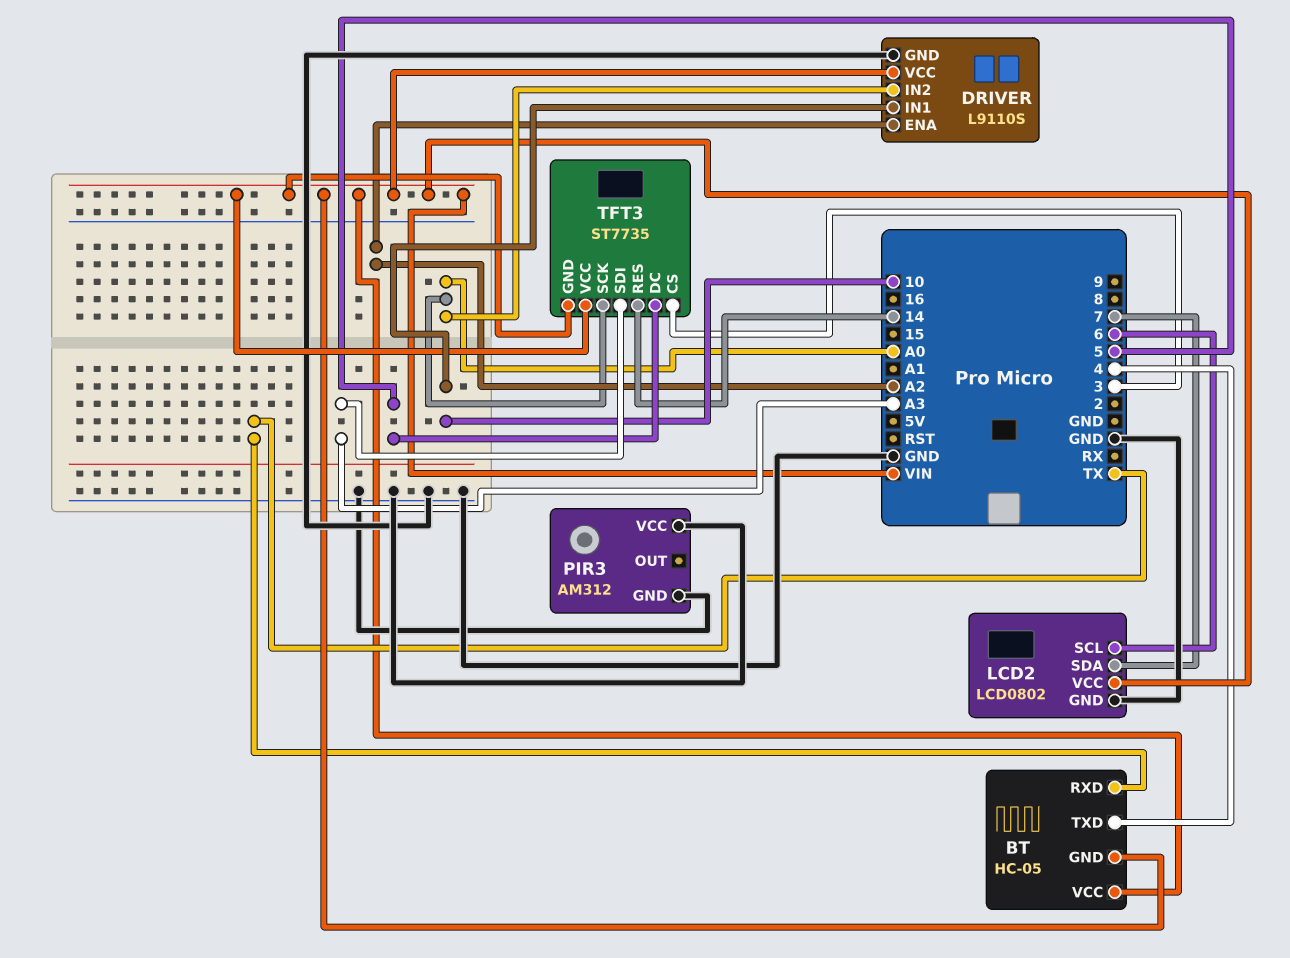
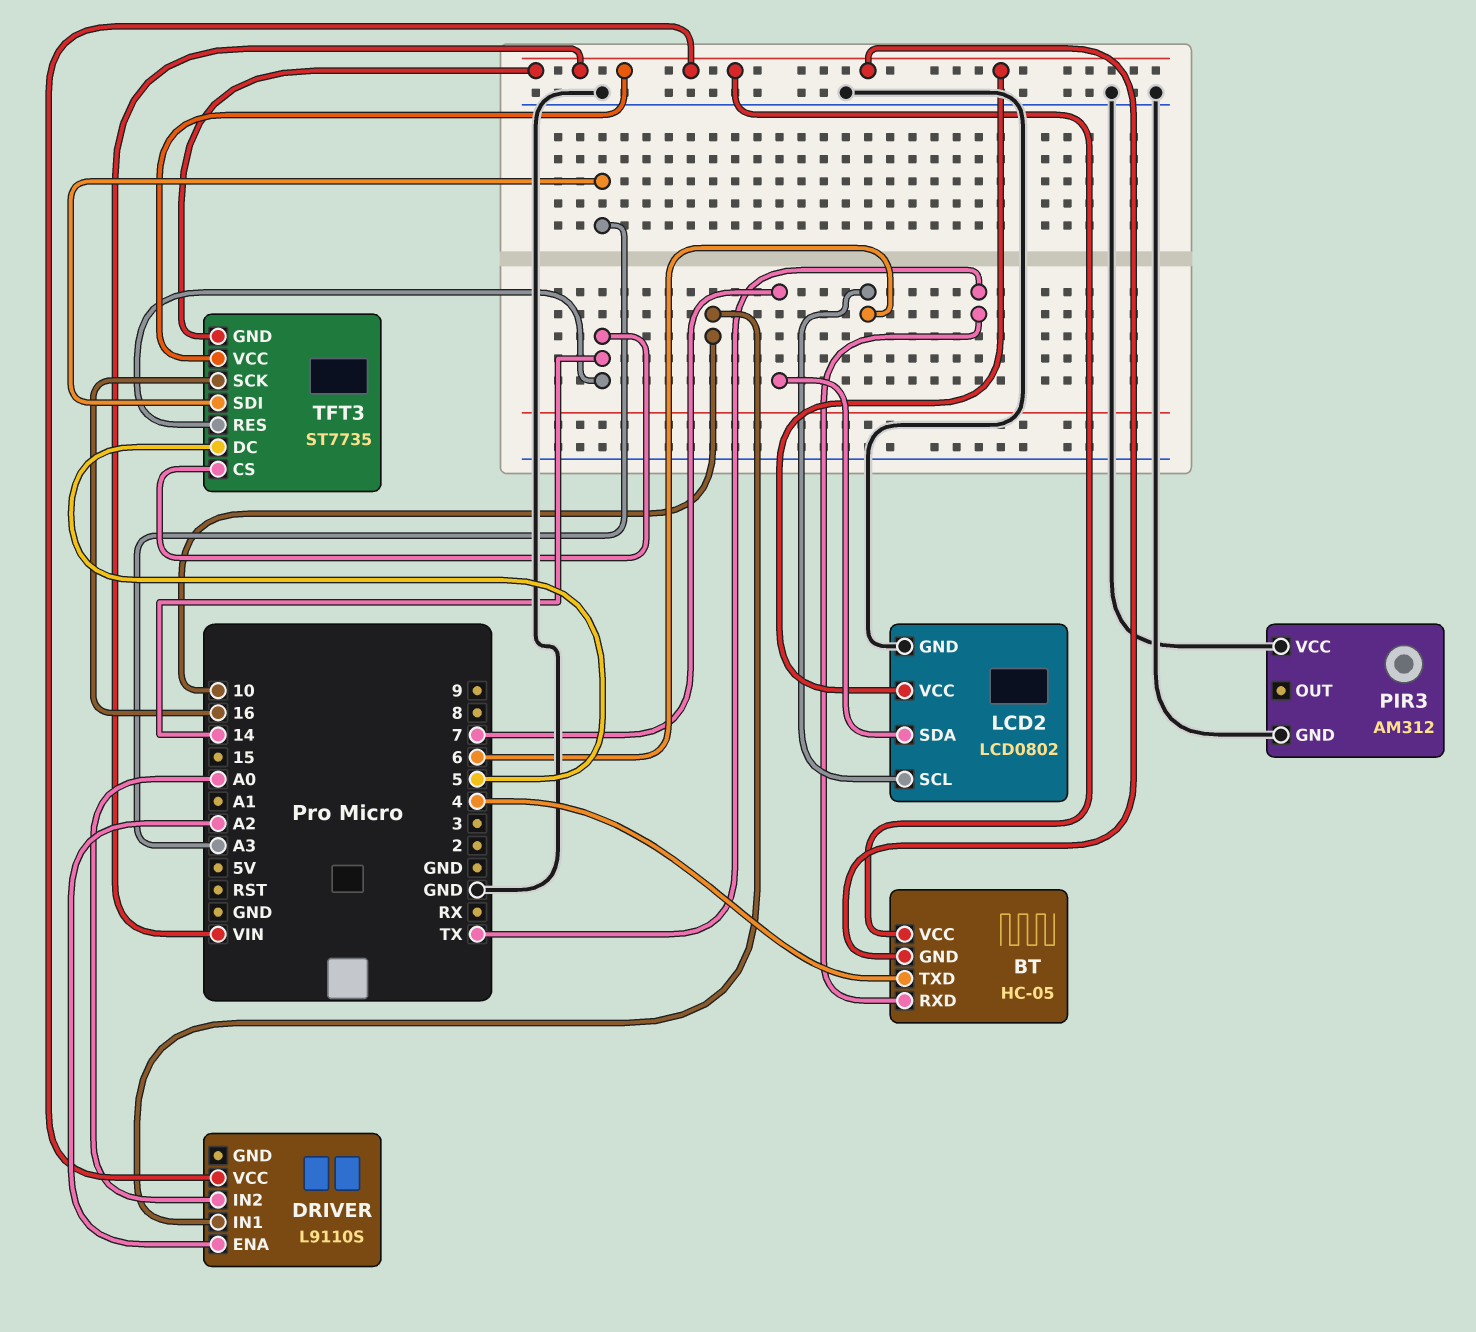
DRIVER pin GND: GND -> none
TFT3 pin CS: 3 -> 14
TFT3 pin SCK: A0 -> 16

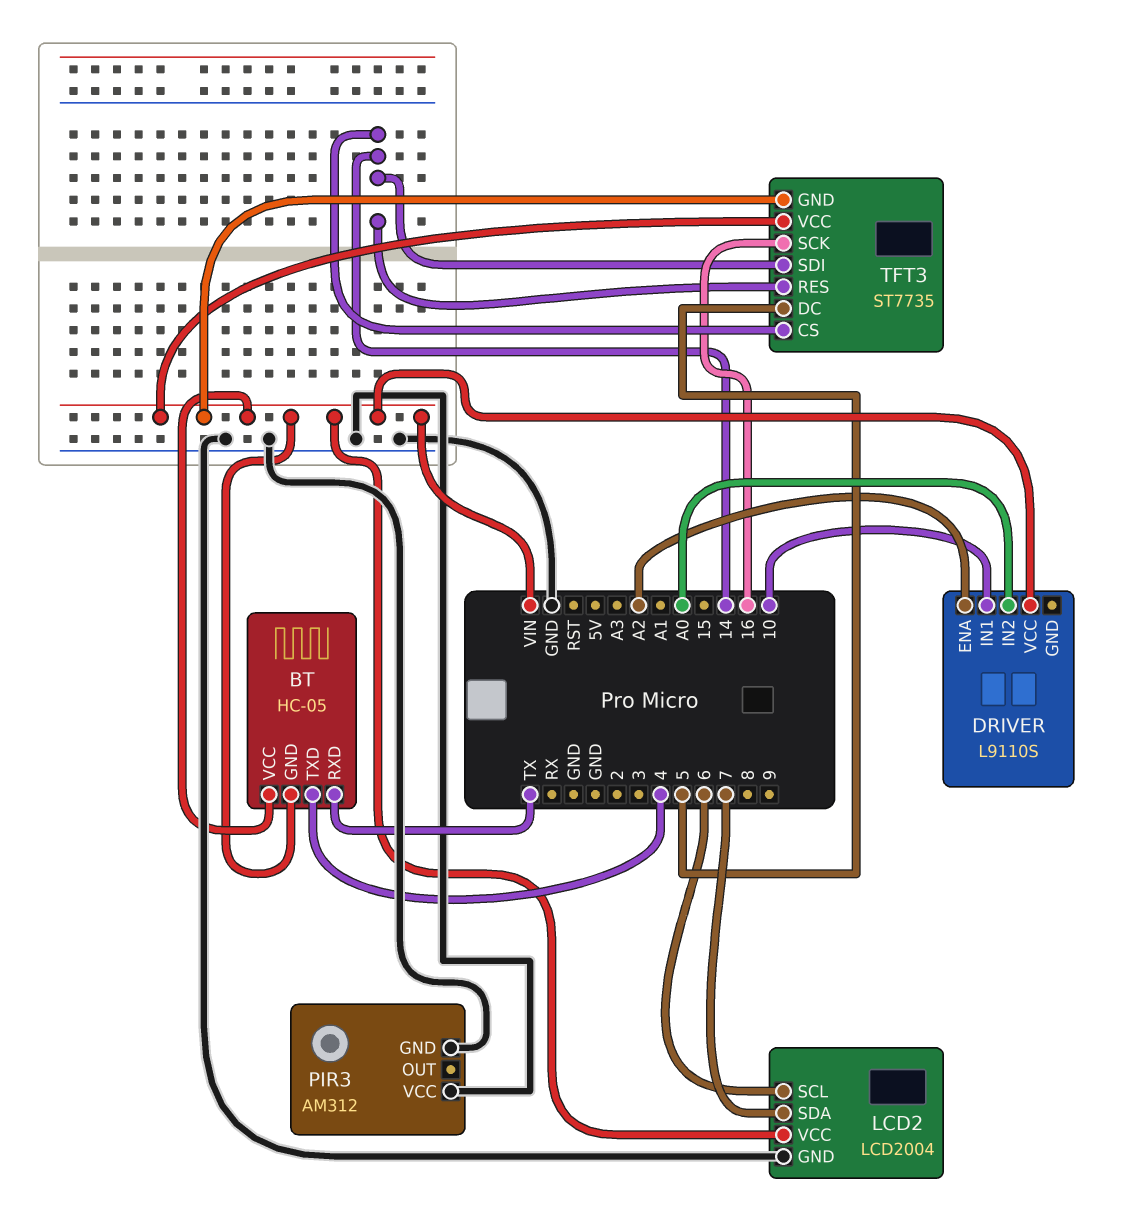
LCD2: LCD0802 -> LCD2004
TFT3 pin SDI: A3 -> 14

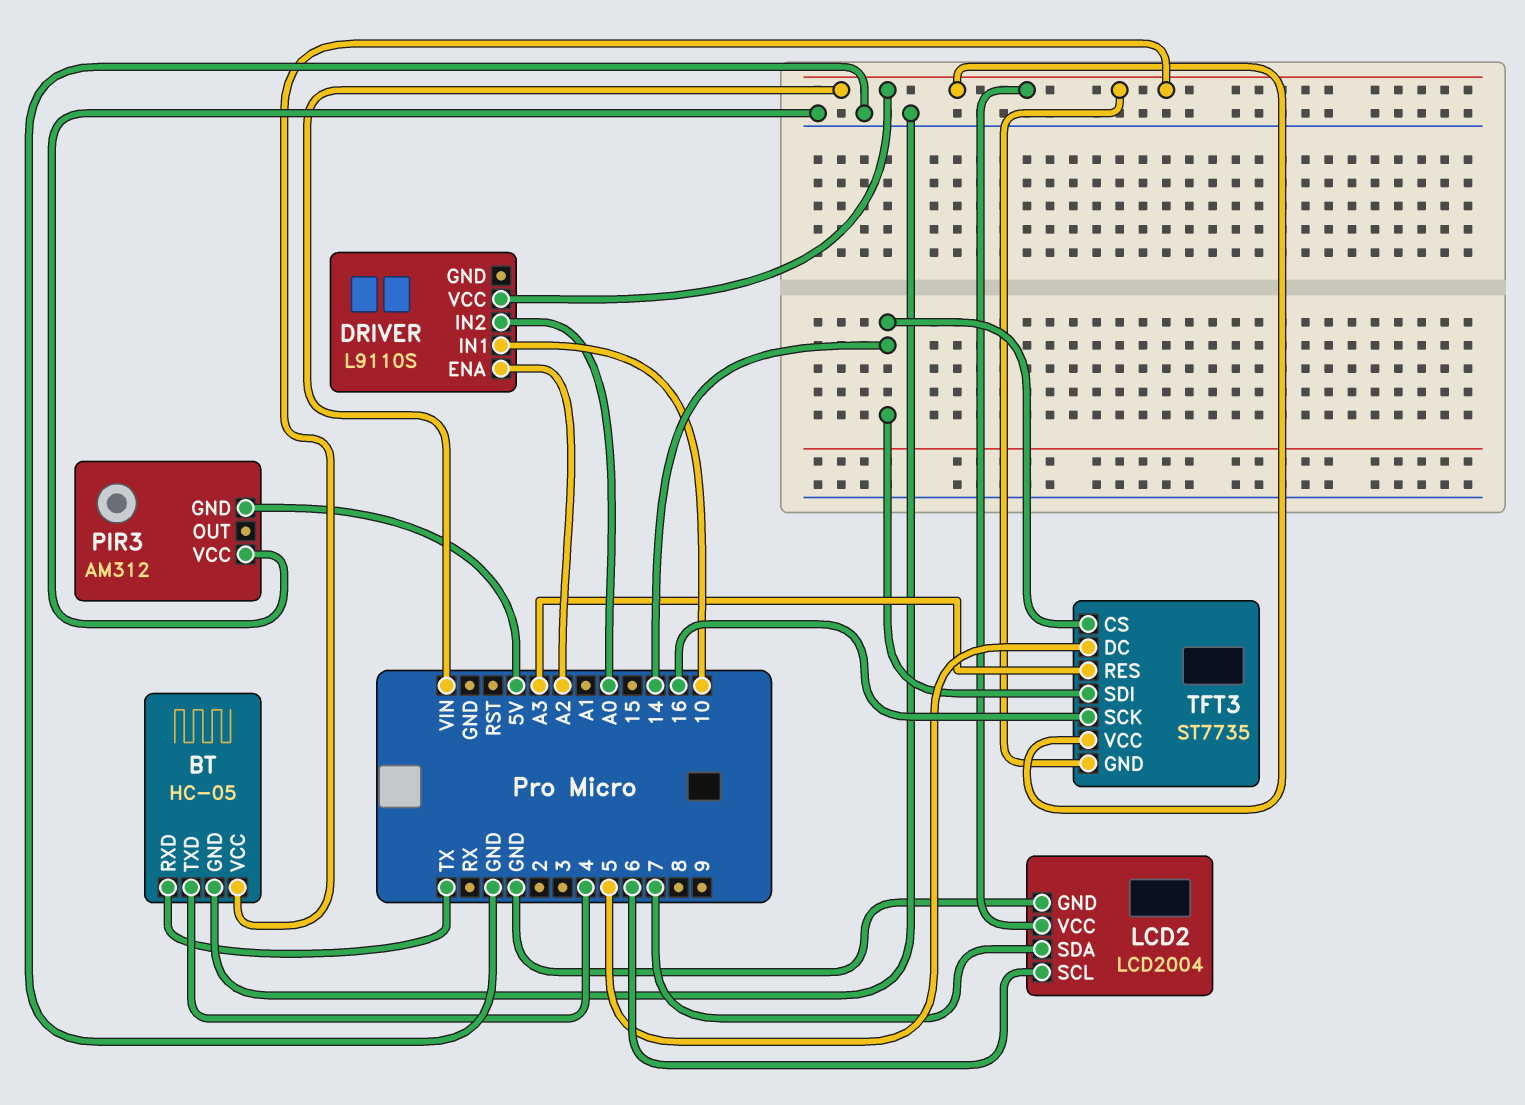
BT pin GND: VIN -> GND
PIR3 pin GND: GND -> 5V
TFT3 pin RES: 14 -> A3

